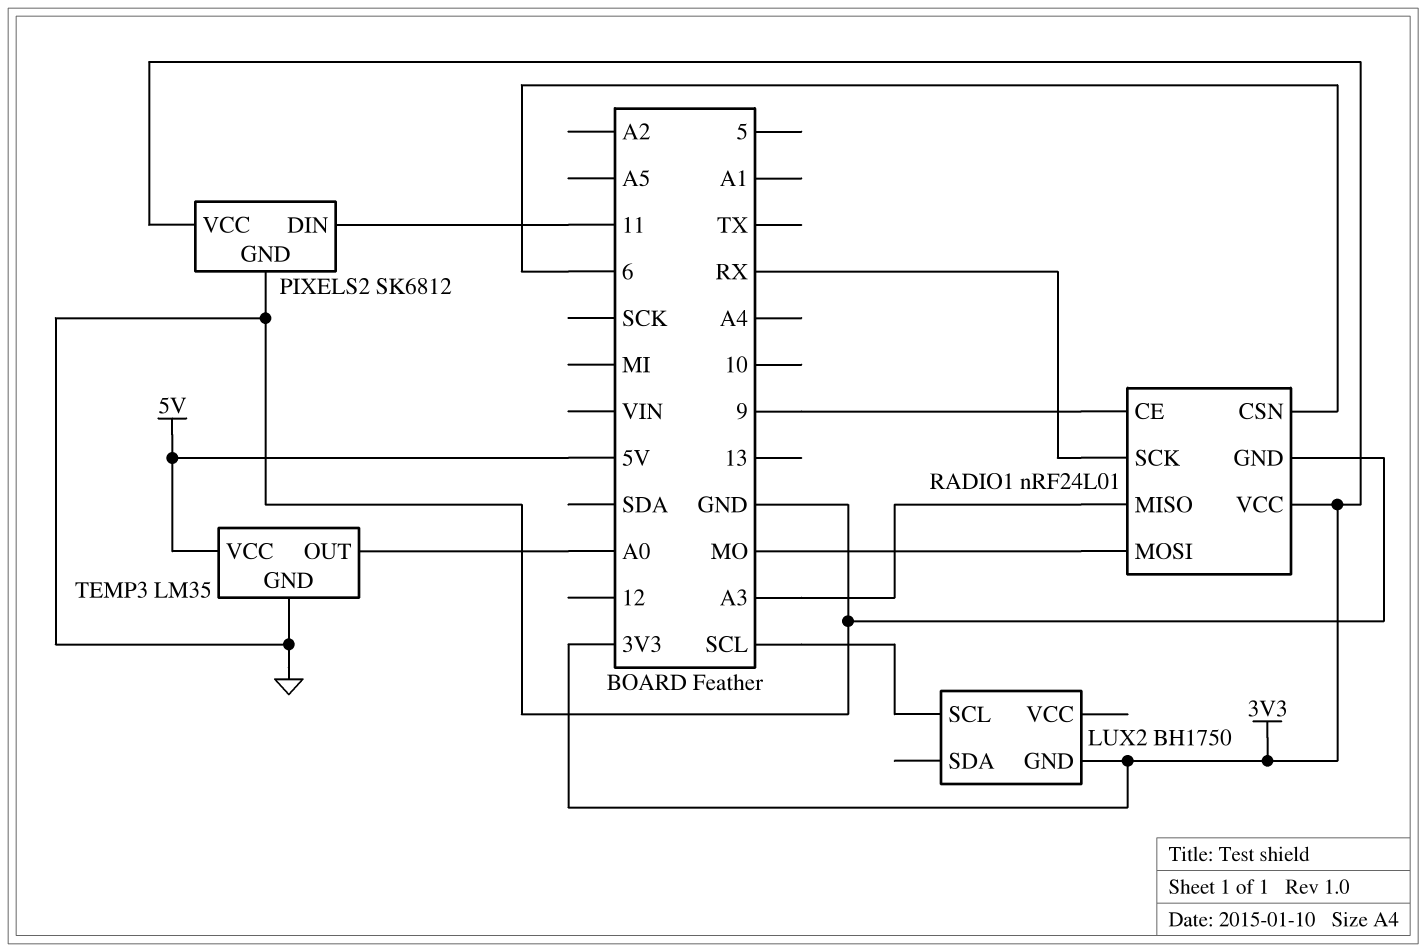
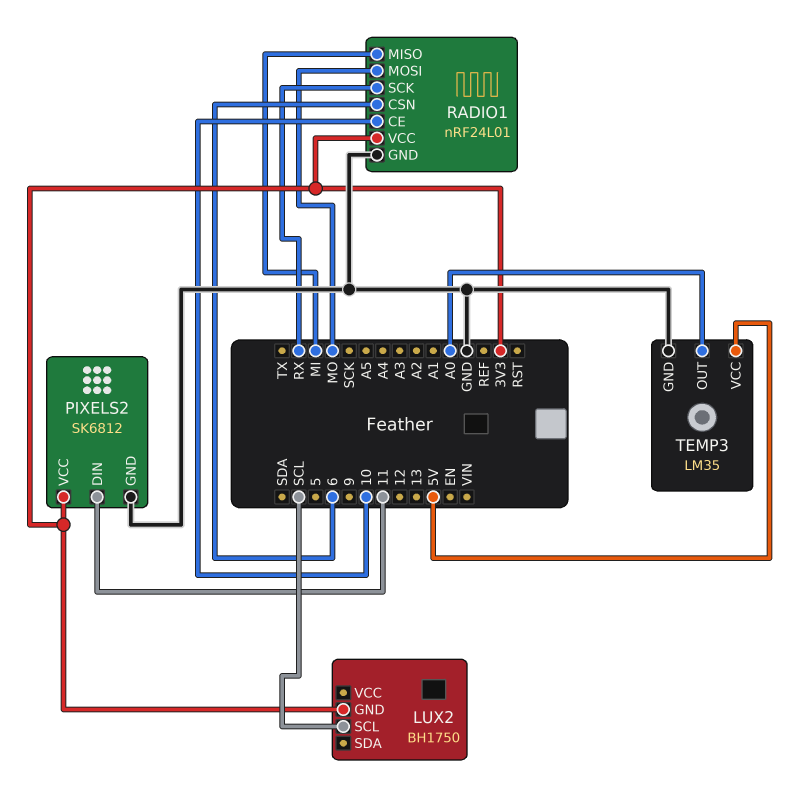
RADIO1 pin CE: 9 -> 10
RADIO1 pin MISO: A3 -> MI

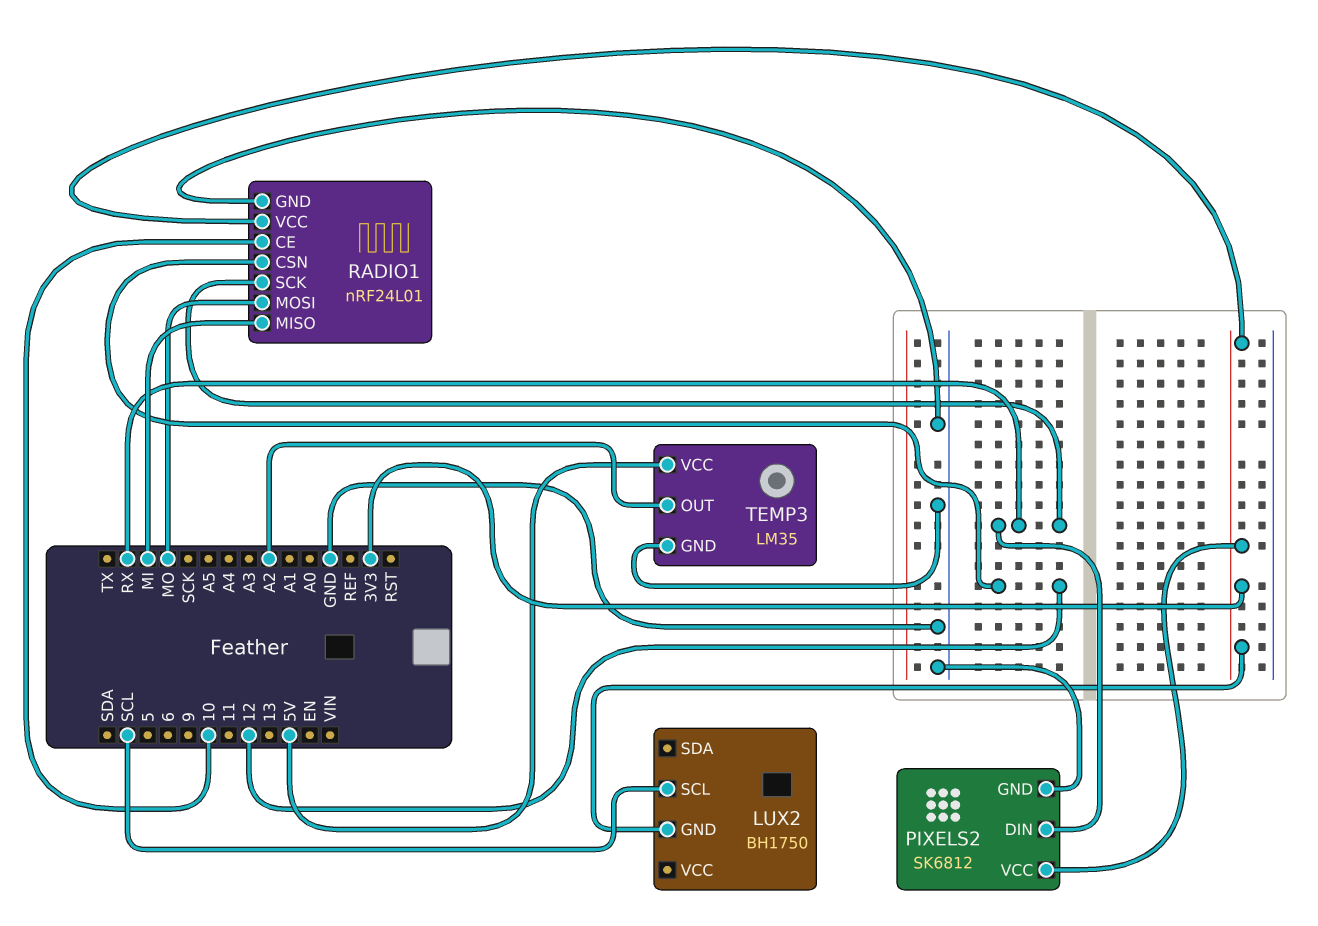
PIXELS2 pin DIN: 11 -> RX
RADIO1 pin CSN: 6 -> 12
TEMP3 pin OUT: A0 -> A2

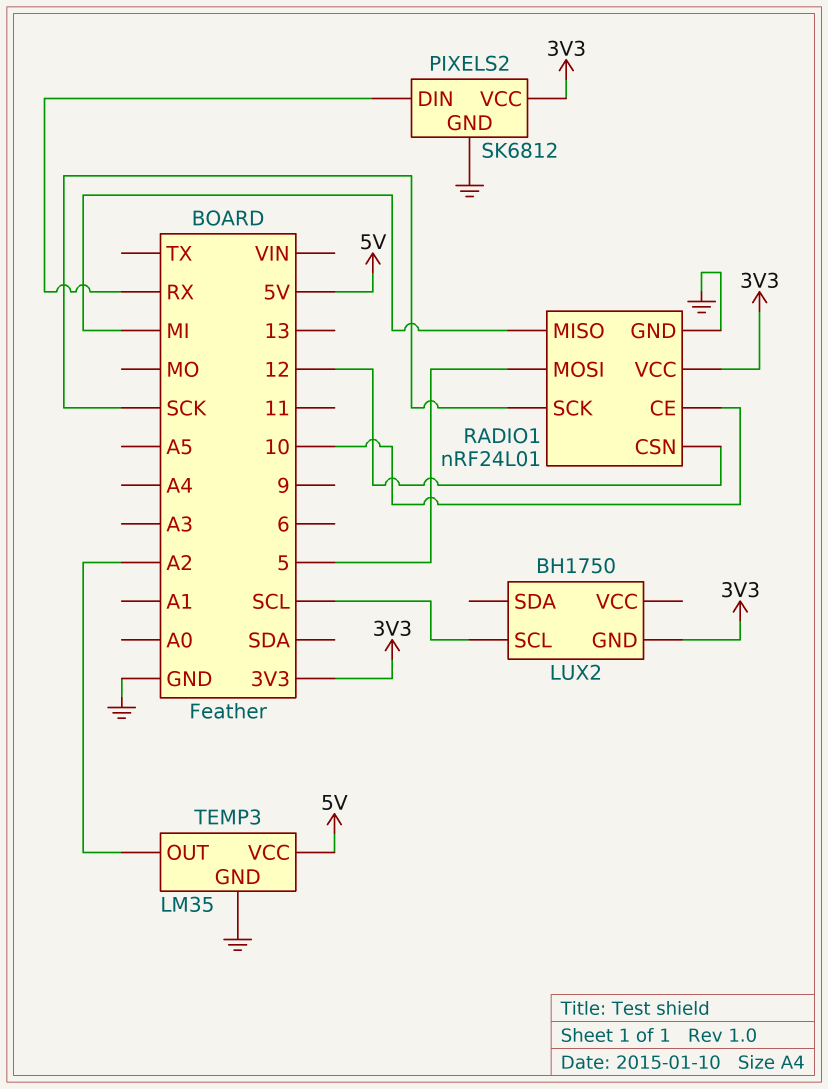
RADIO1 pin MOSI: MO -> 5
RADIO1 pin SCK: RX -> SCK

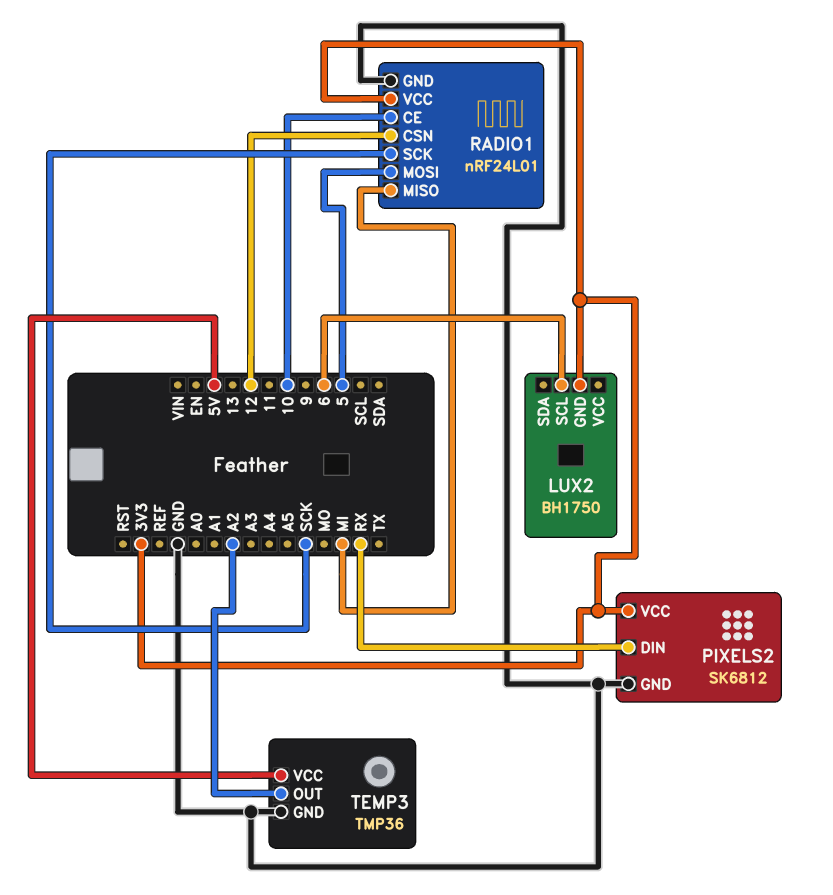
LUX2 pin SCL: SCL -> 6
TEMP3: LM35 -> TMP36

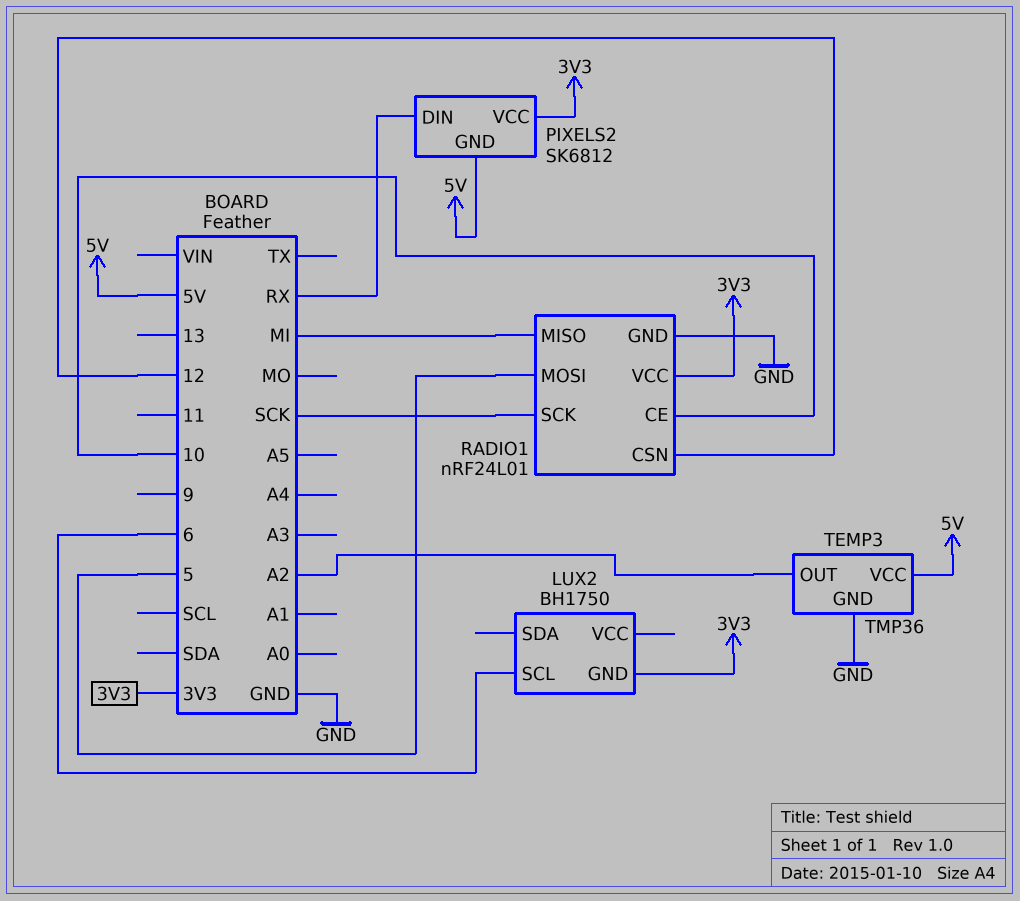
PIXELS2 pin GND: GND -> 5V

